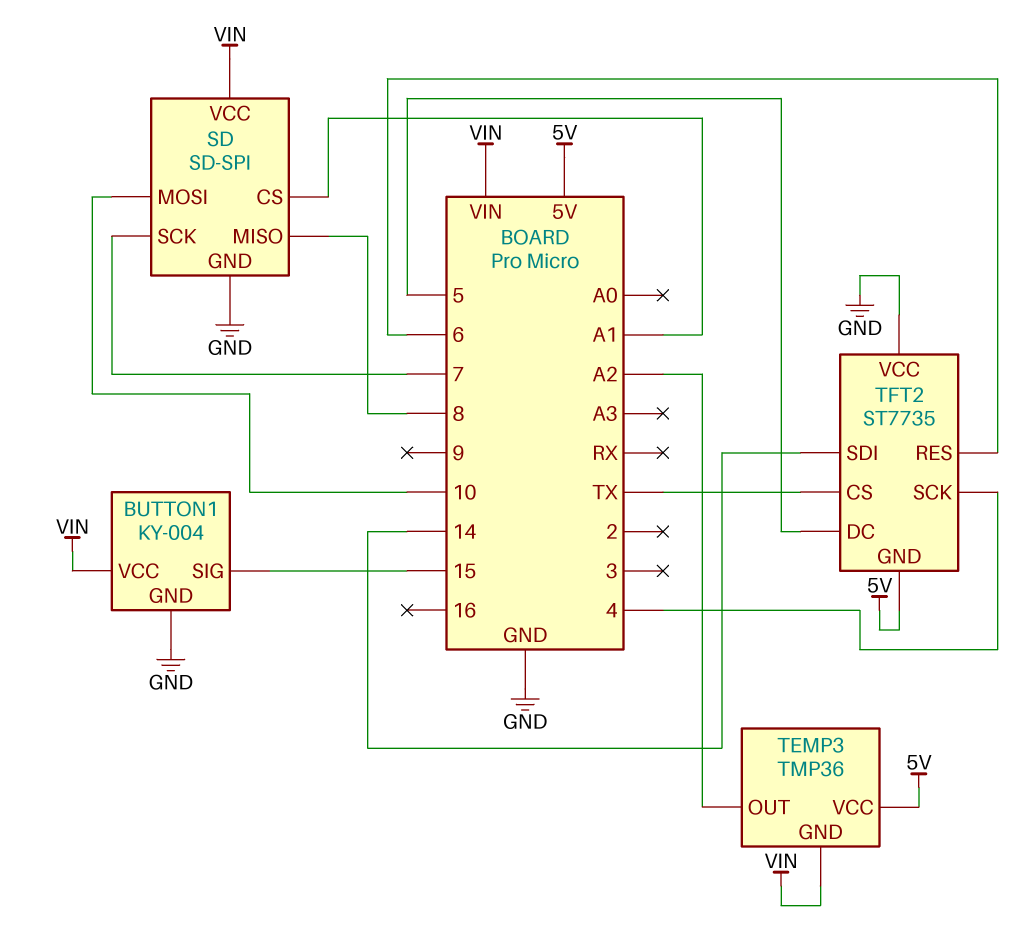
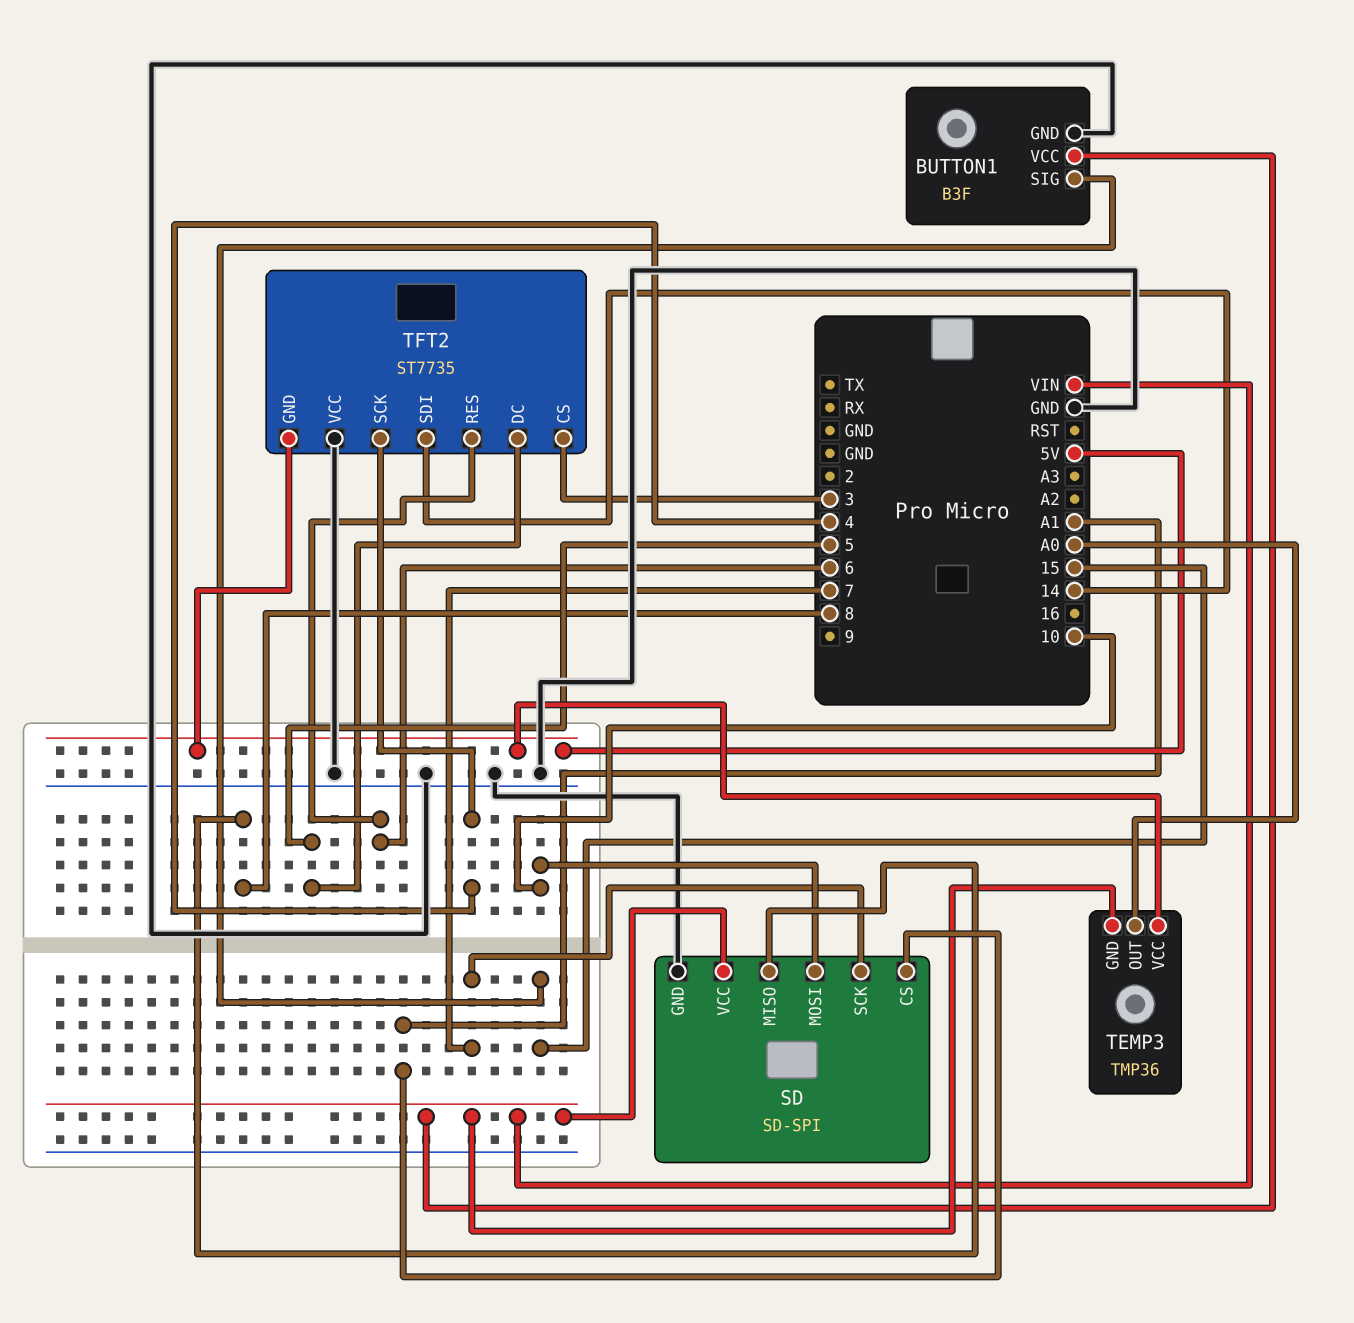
BUTTON1: KY-004 -> B3F
TEMP3 pin OUT: A2 -> A0
TFT2 pin CS: TX -> 3

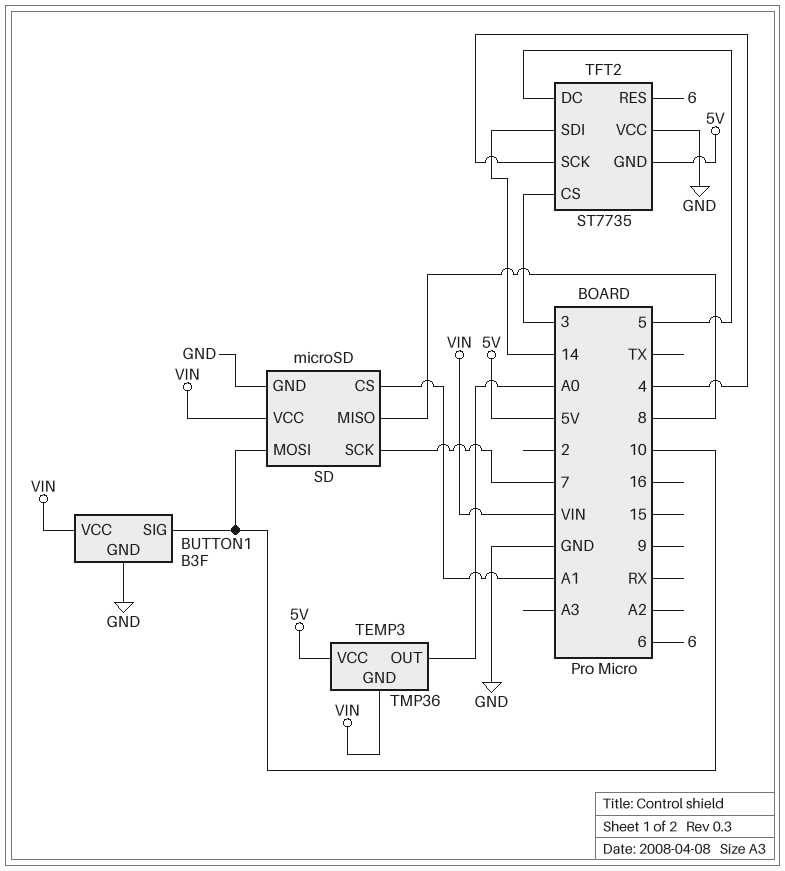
BUTTON1 pin SIG: 15 -> 10
SD: SD-SPI -> microSD

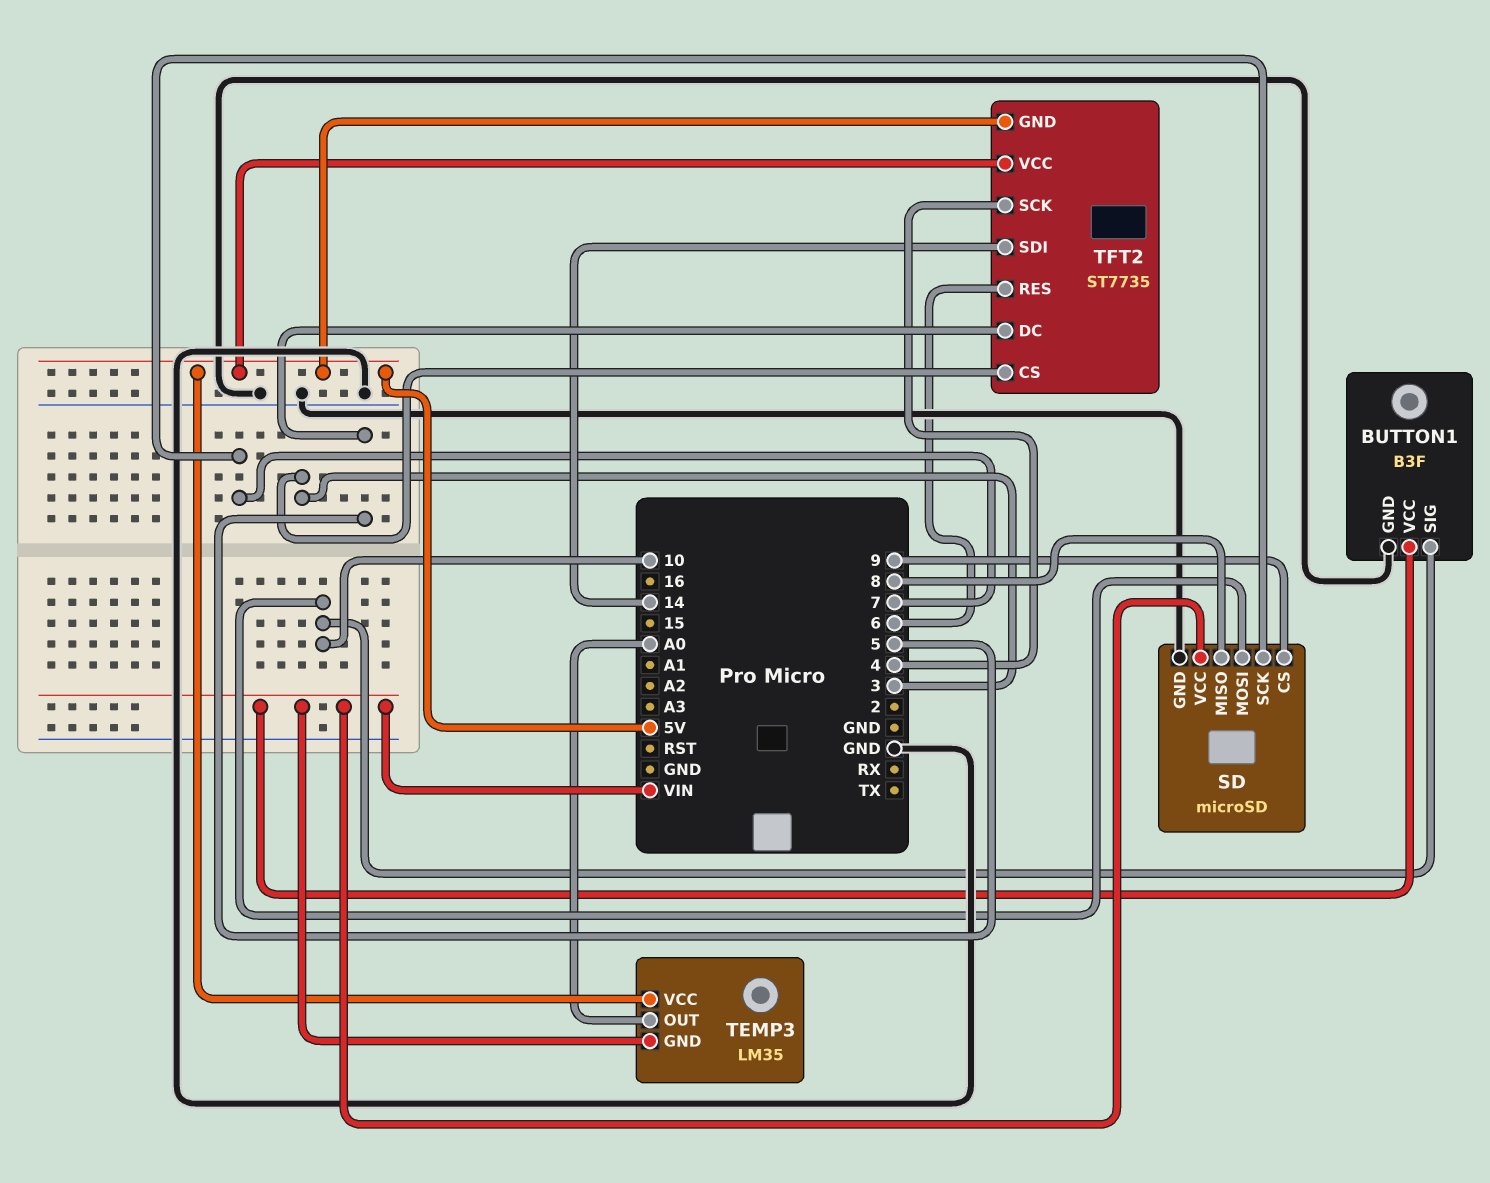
SD pin CS: A1 -> 9
TEMP3: TMP36 -> LM35
TFT2 pin VCC: GND -> 5V

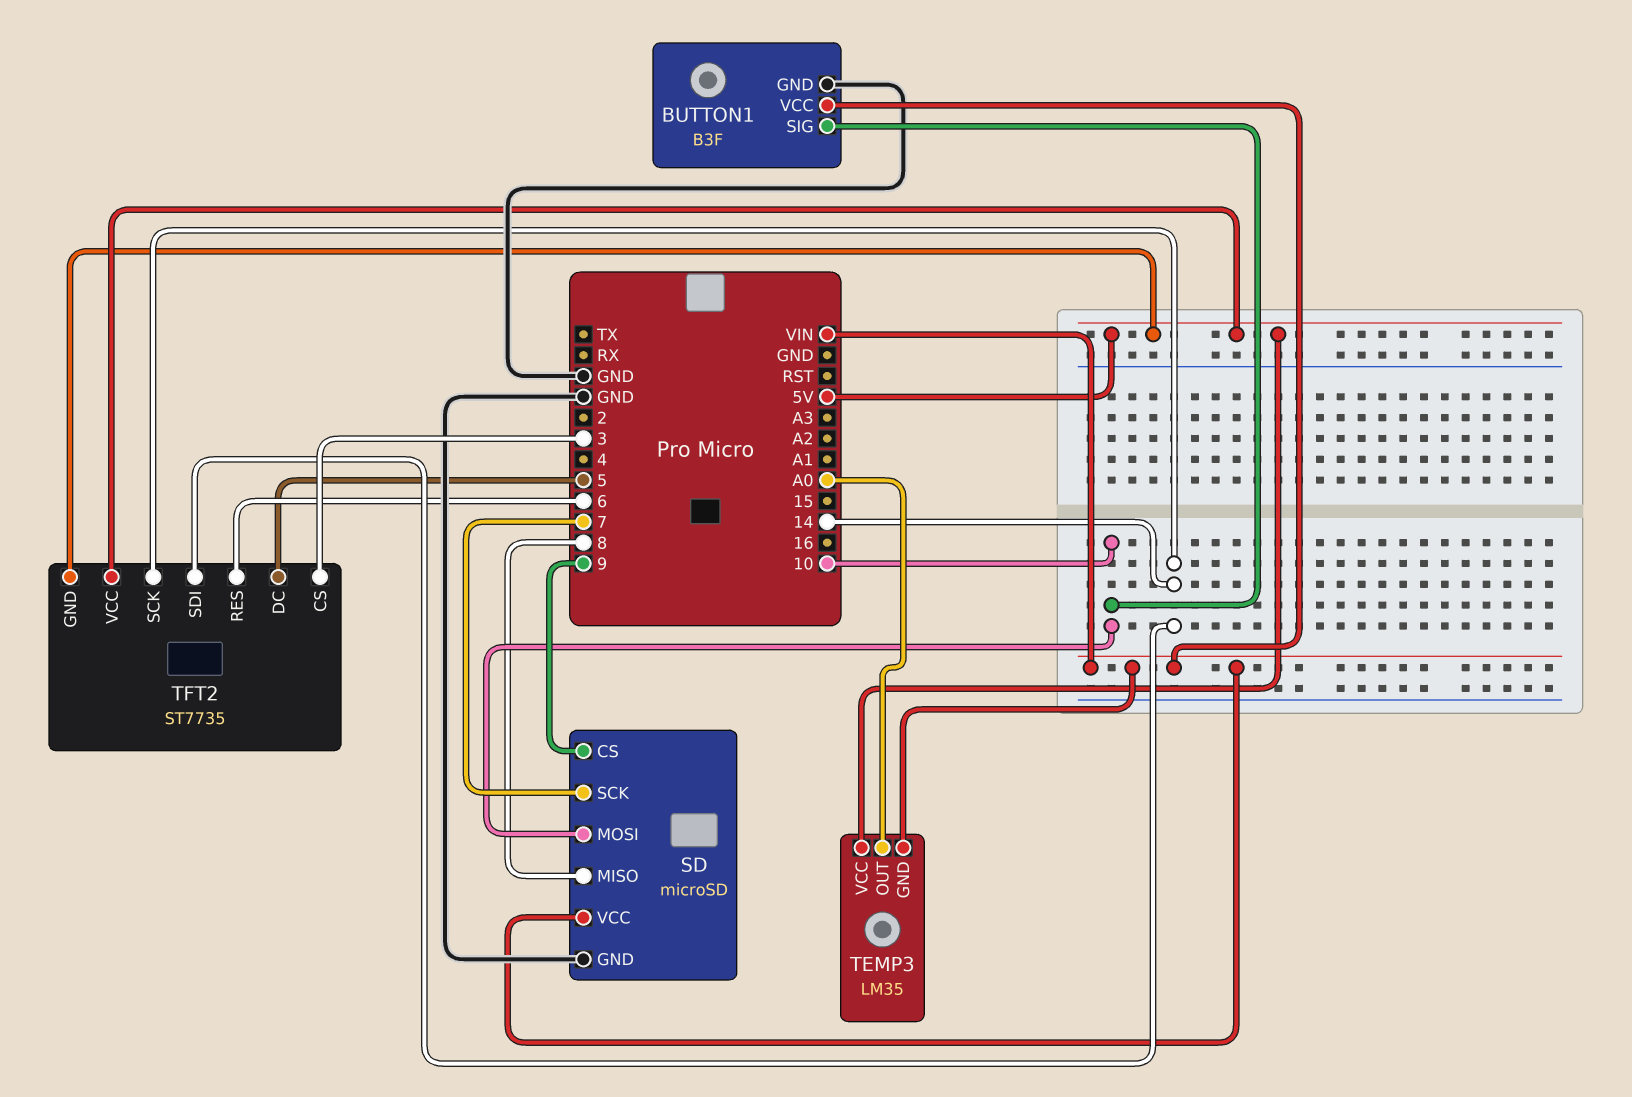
TFT2 pin SCK: 4 -> 14

